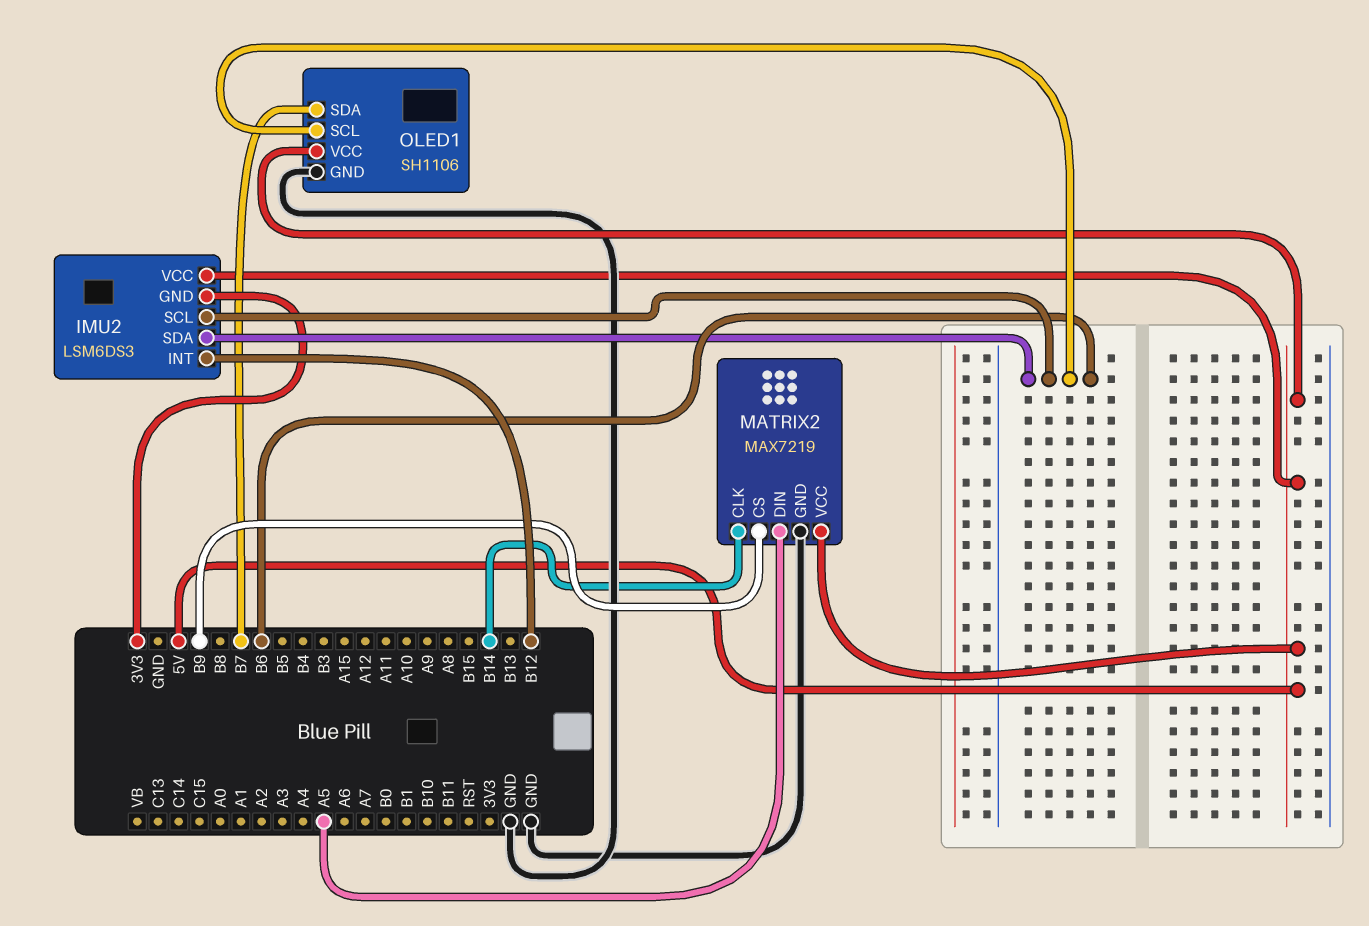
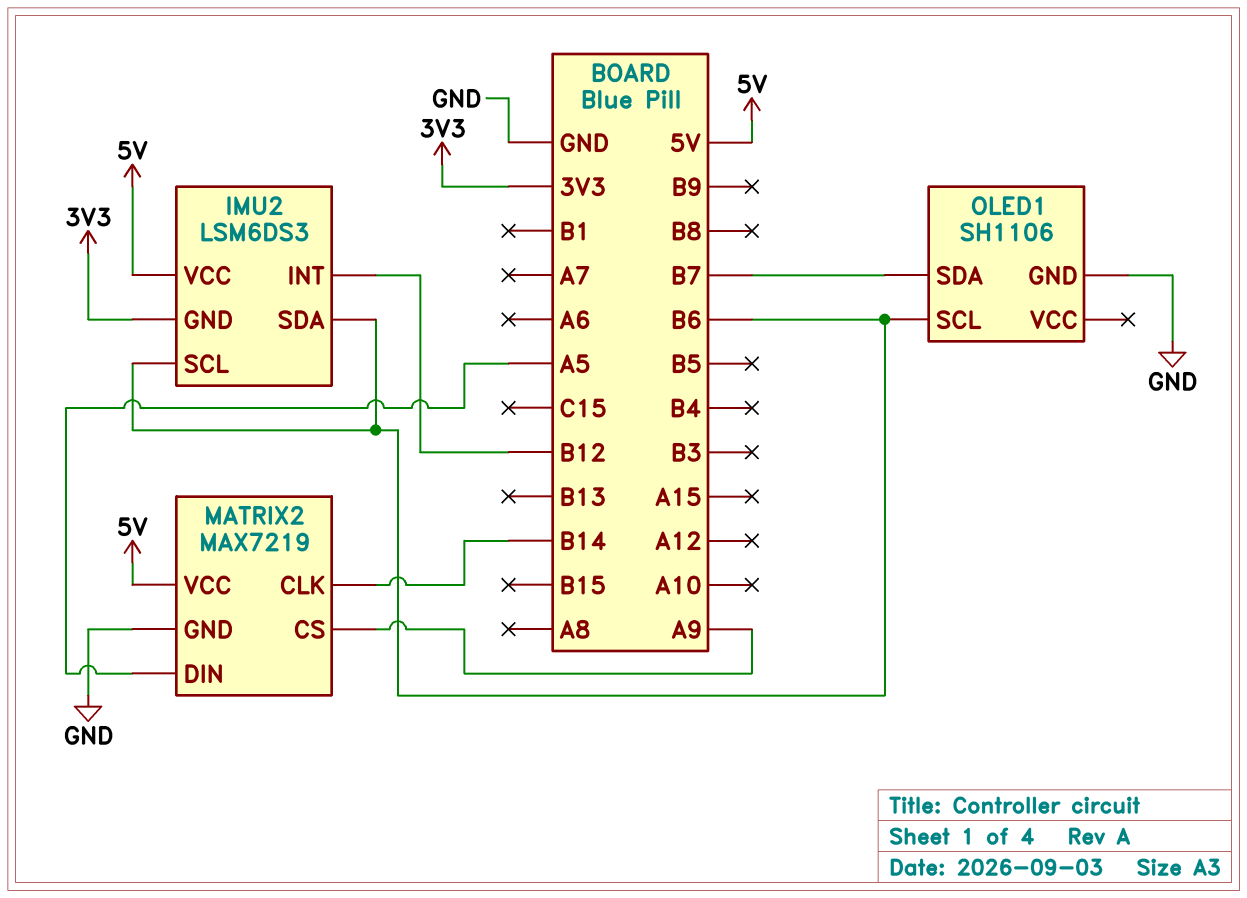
MATRIX2 pin CS: B9 -> A9
OLED1 pin VCC: 5V -> none

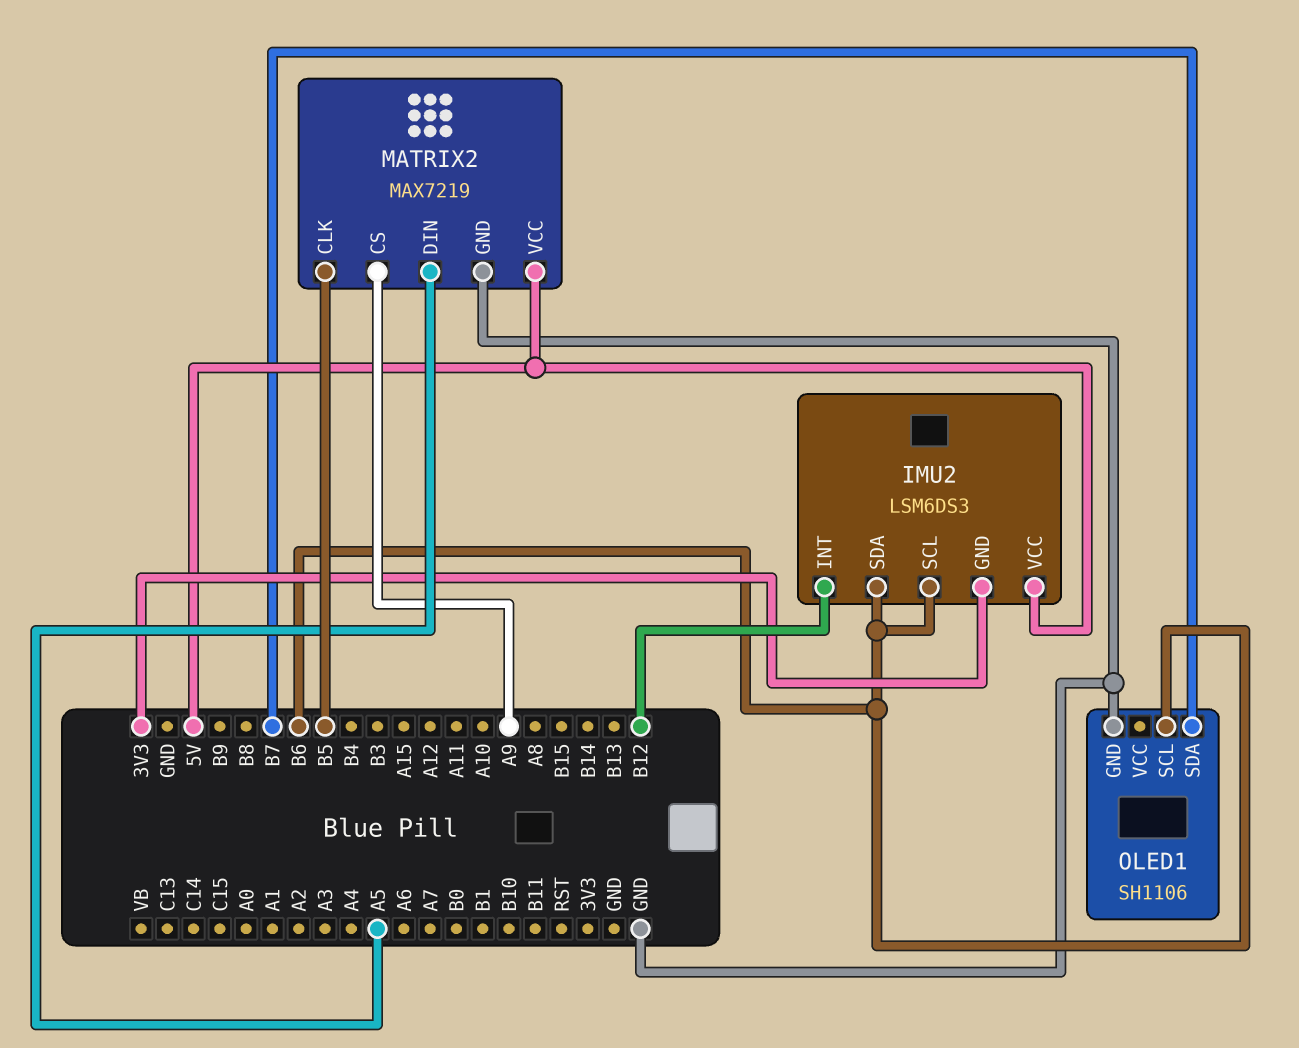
MATRIX2 pin CLK: B14 -> B5

